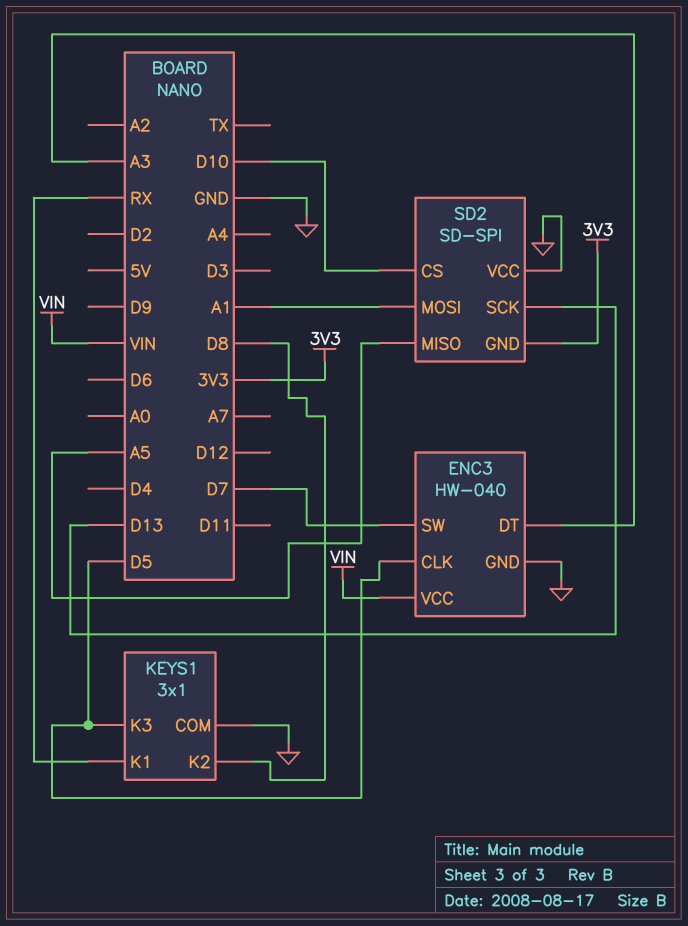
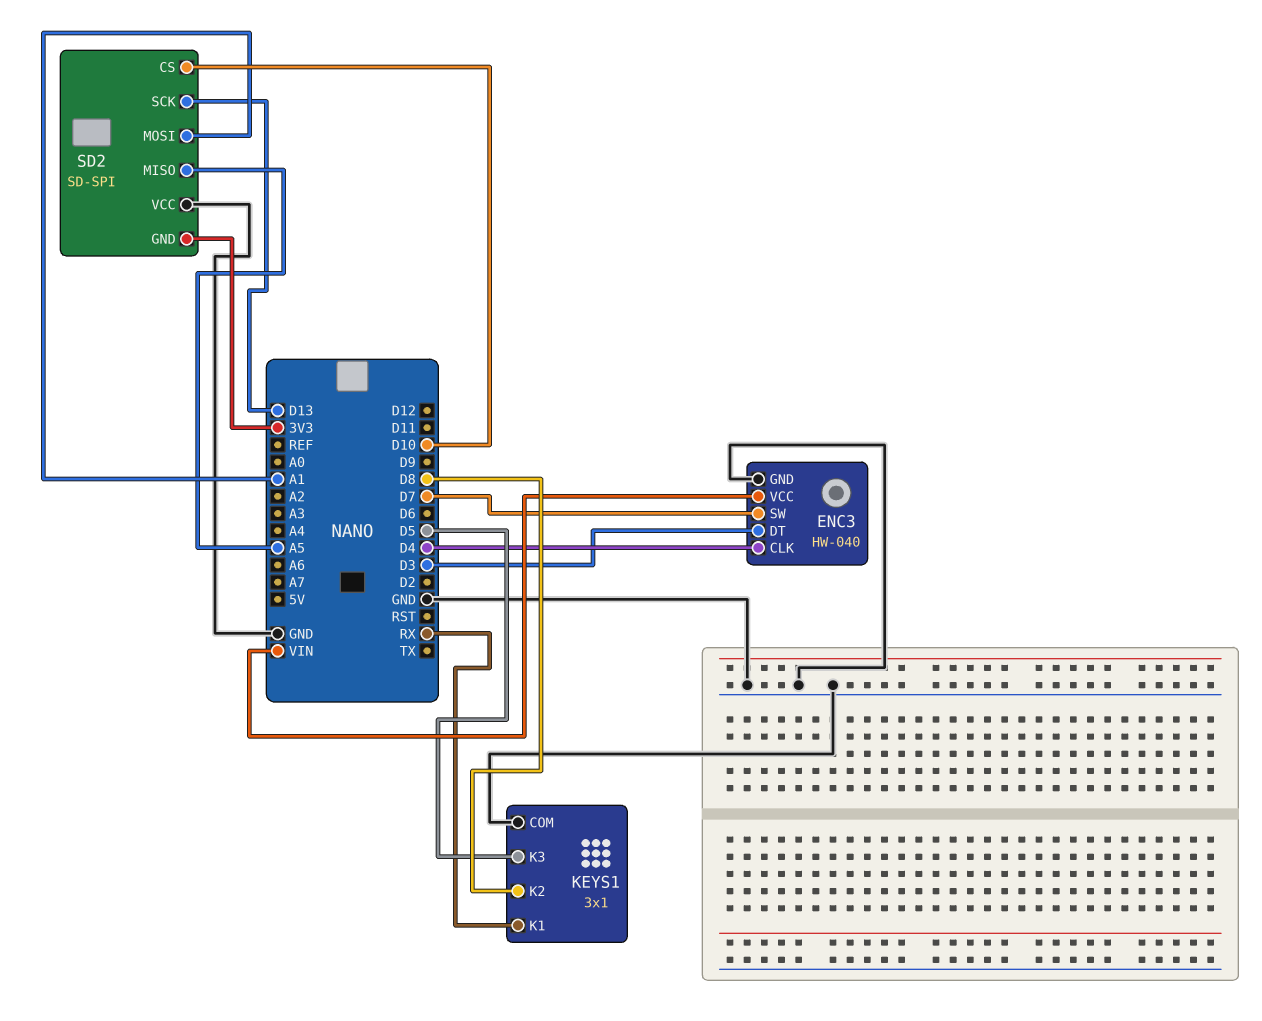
ENC3 pin CLK: D5 -> D4
ENC3 pin DT: A3 -> D3

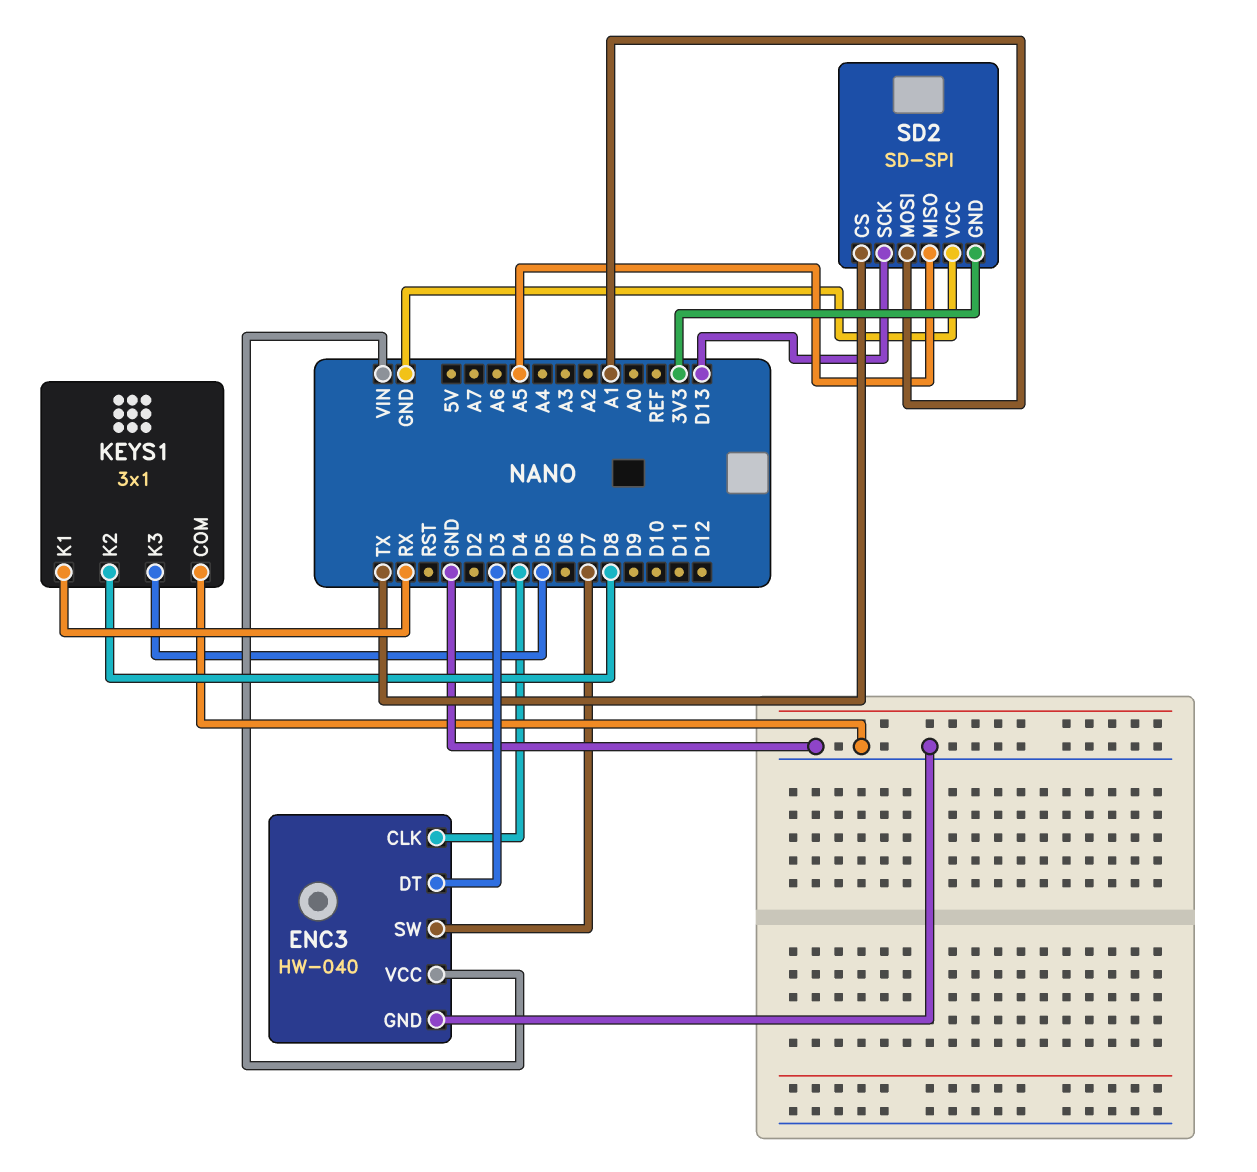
SD2 pin CS: D10 -> TX

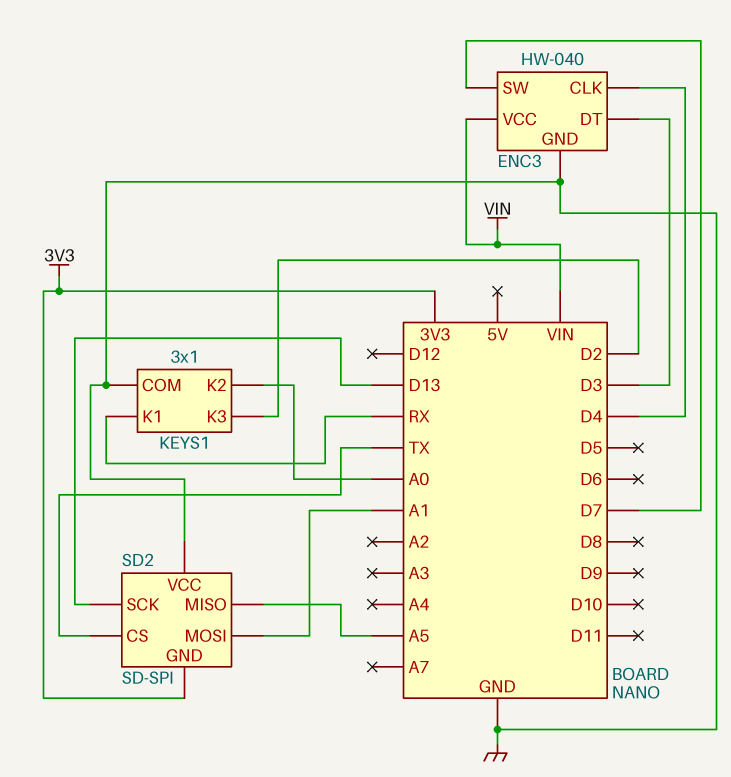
KEYS1 pin K2: D8 -> A0
KEYS1 pin K3: D5 -> D2

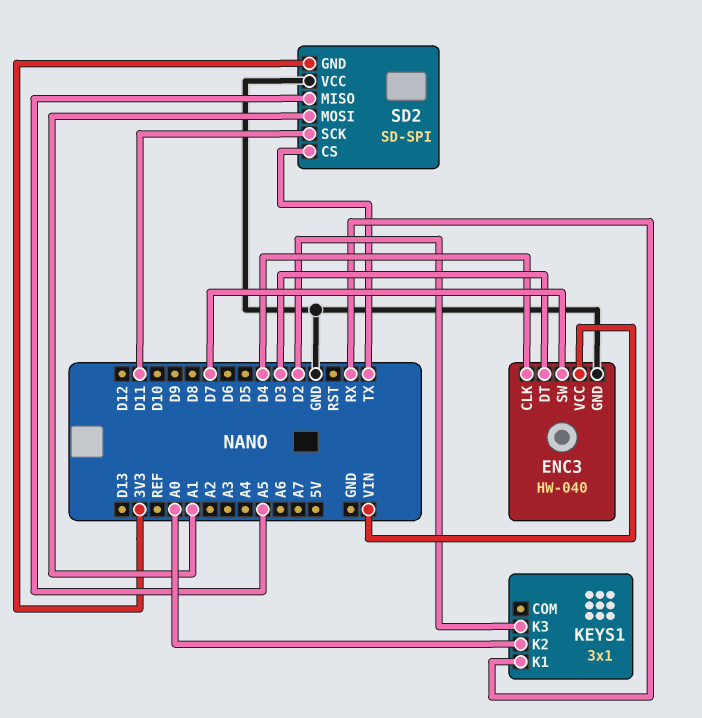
KEYS1 pin COM: GND -> none
SD2 pin SCK: D13 -> D11

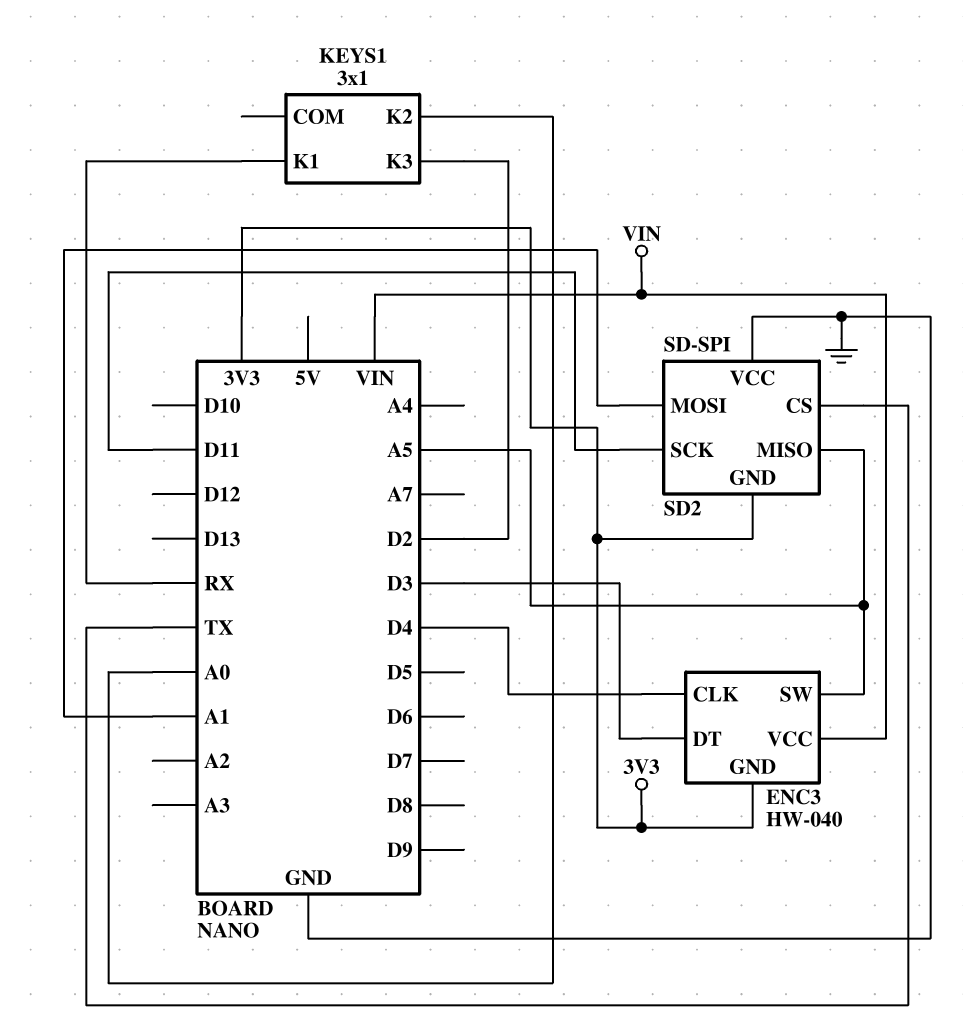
ENC3 pin GND: GND -> 3V3
ENC3 pin SW: D7 -> A5

